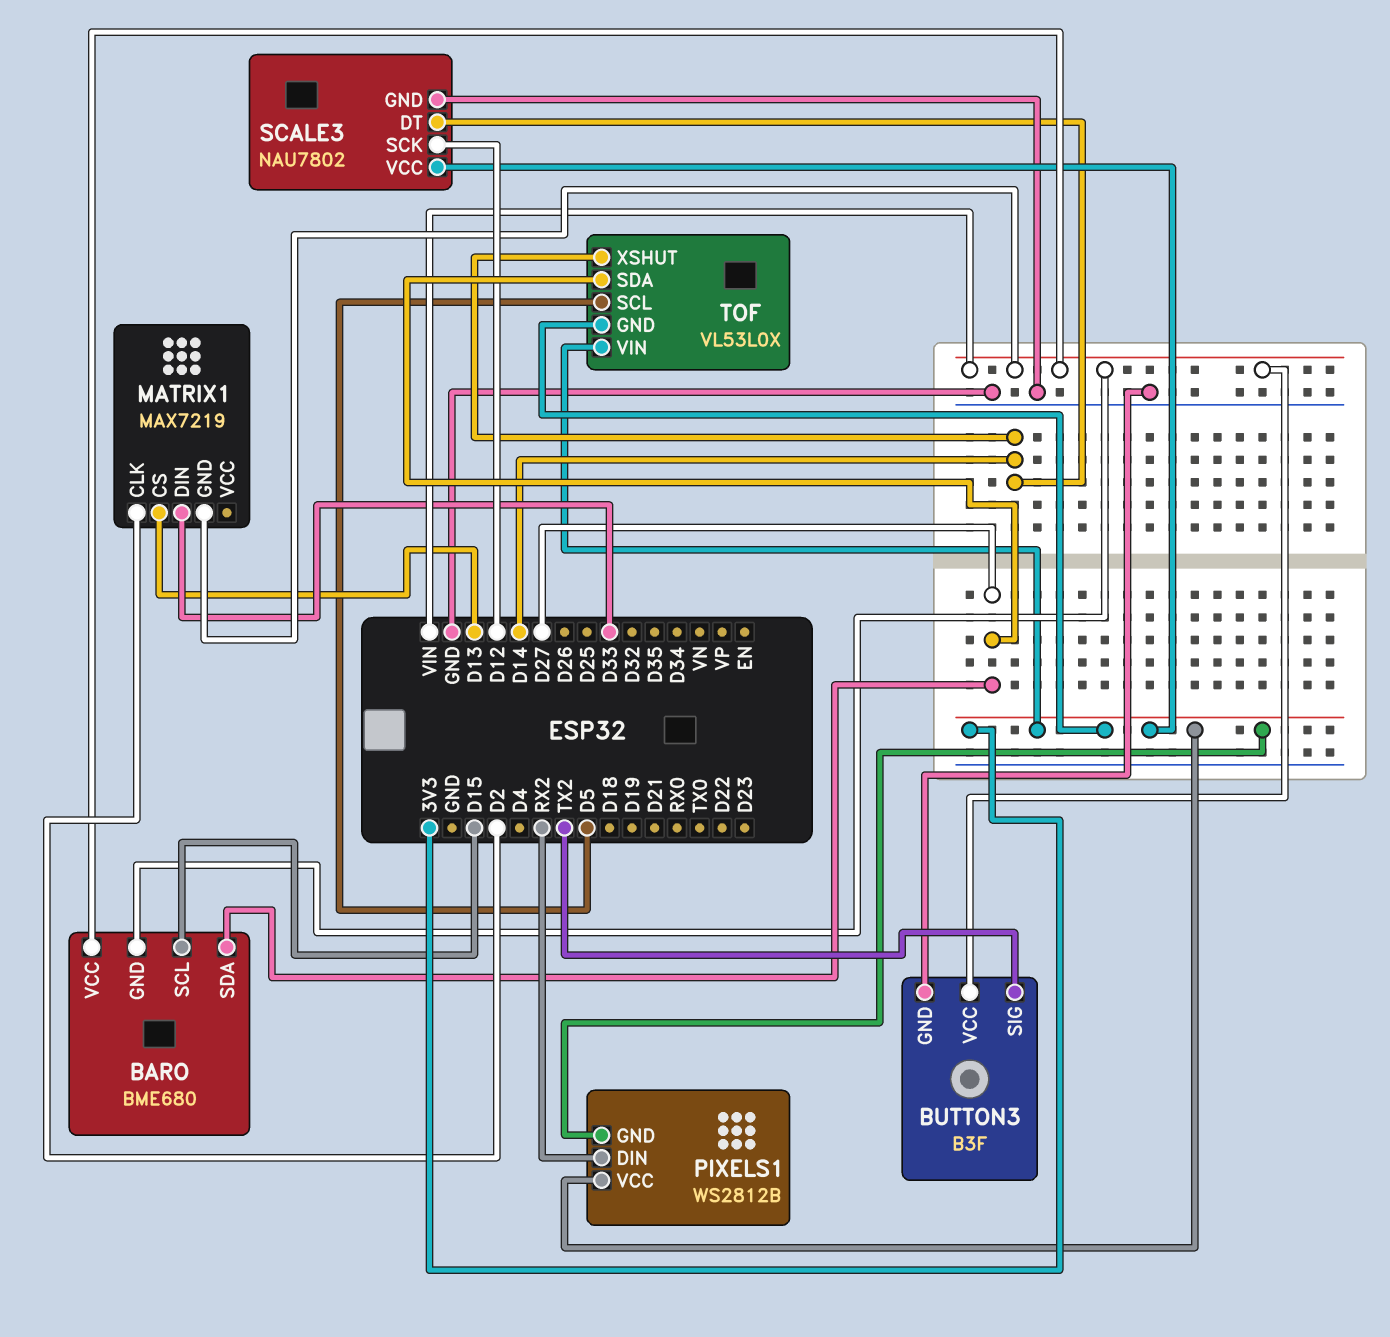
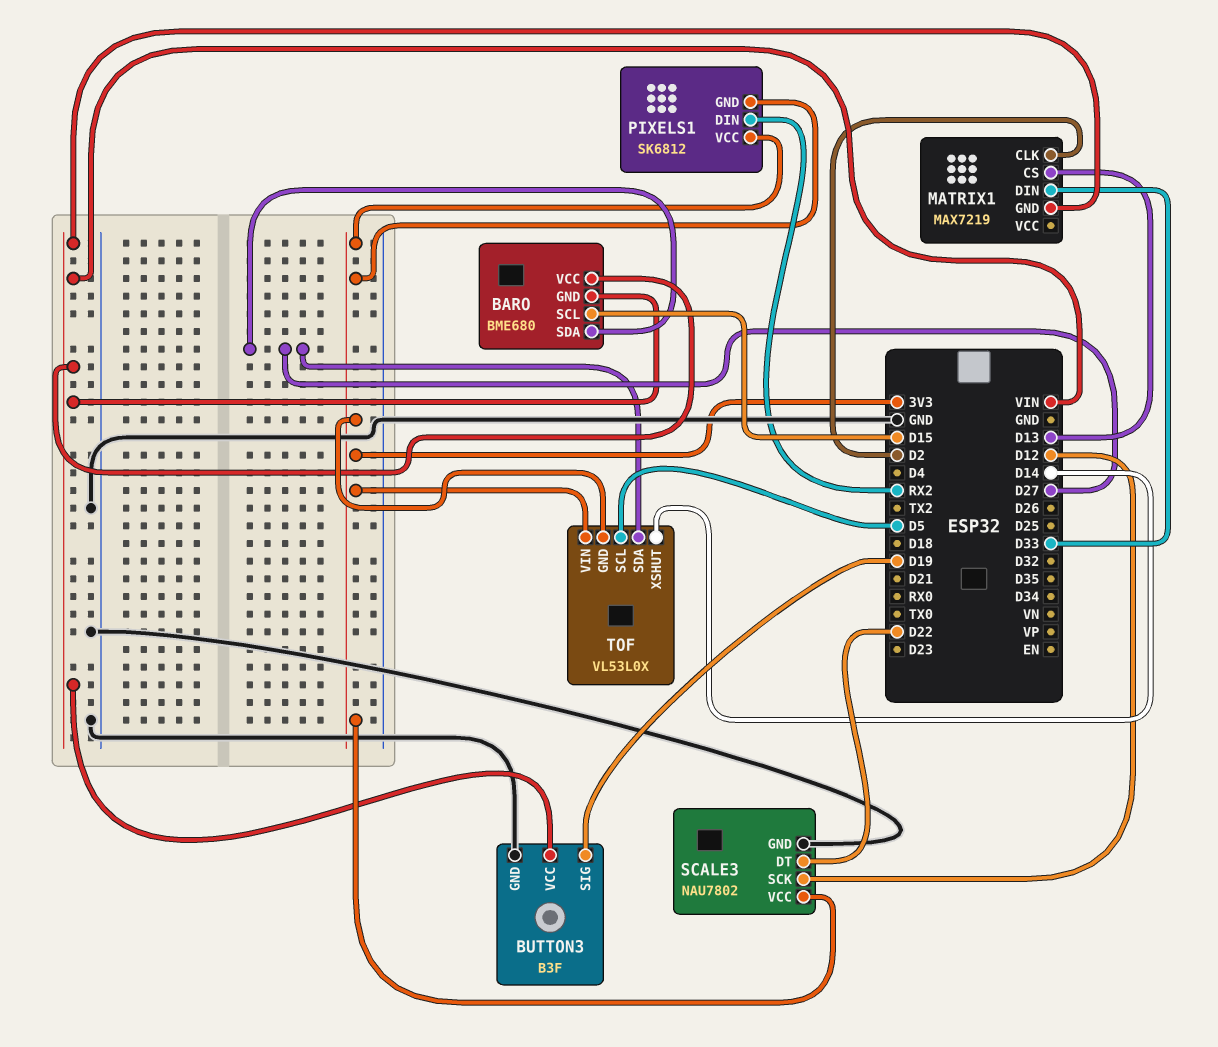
BUTTON3 pin SIG: TX2 -> D19
PIXELS1: WS2812B -> SK6812
SCALE3 pin DT: D14 -> D22

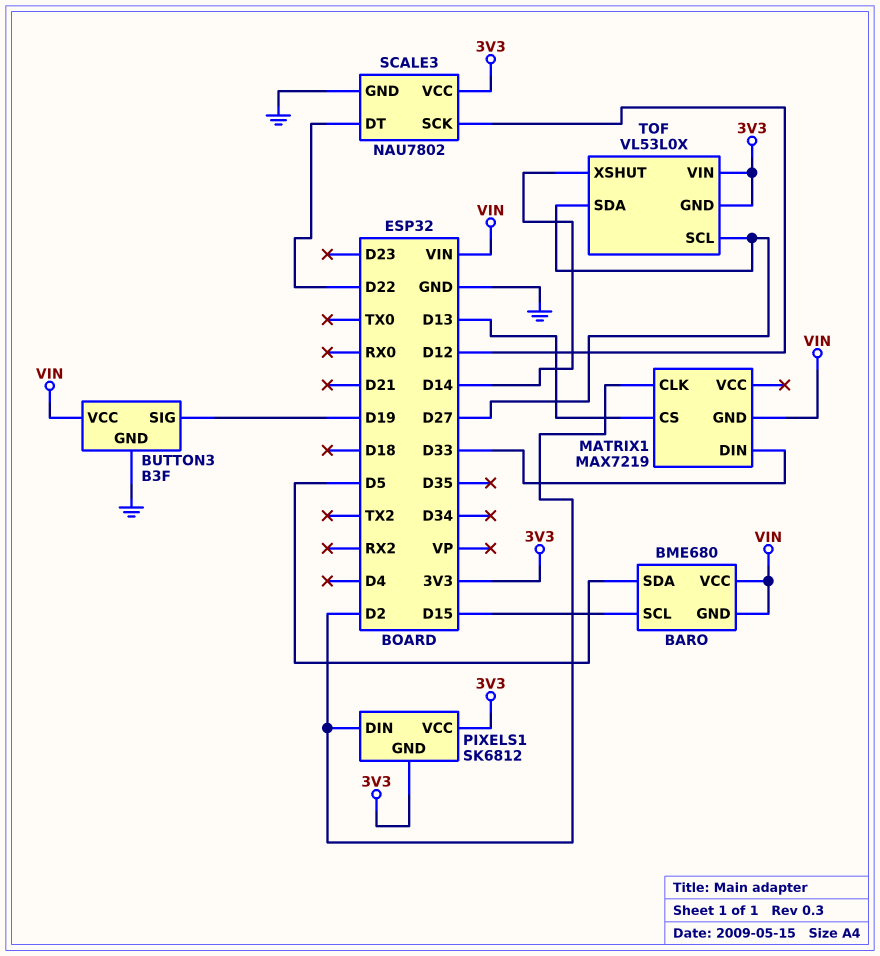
BARO pin SDA: D27 -> D5
PIXELS1 pin DIN: RX2 -> D2
TOF pin SCL: D5 -> D27

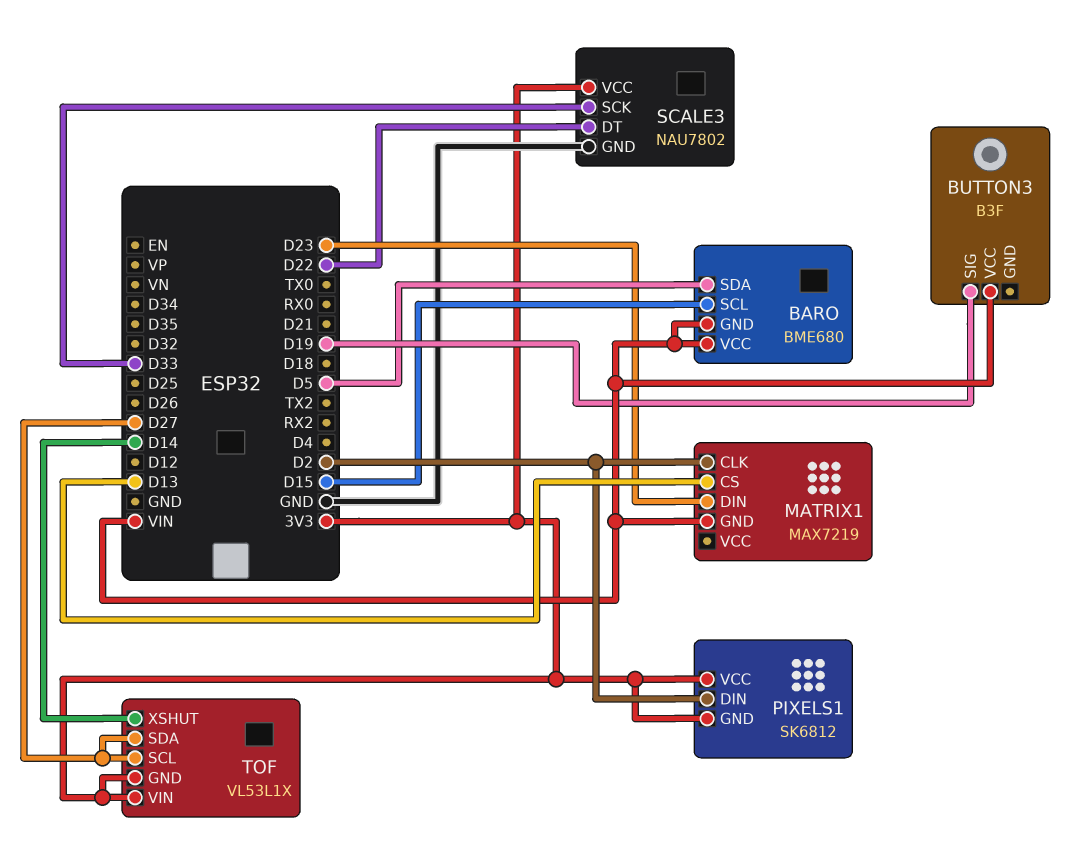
BUTTON3 pin GND: GND -> none
MATRIX1 pin DIN: D33 -> D23
SCALE3 pin SCK: D12 -> D33
TOF: VL53L0X -> VL53L1X

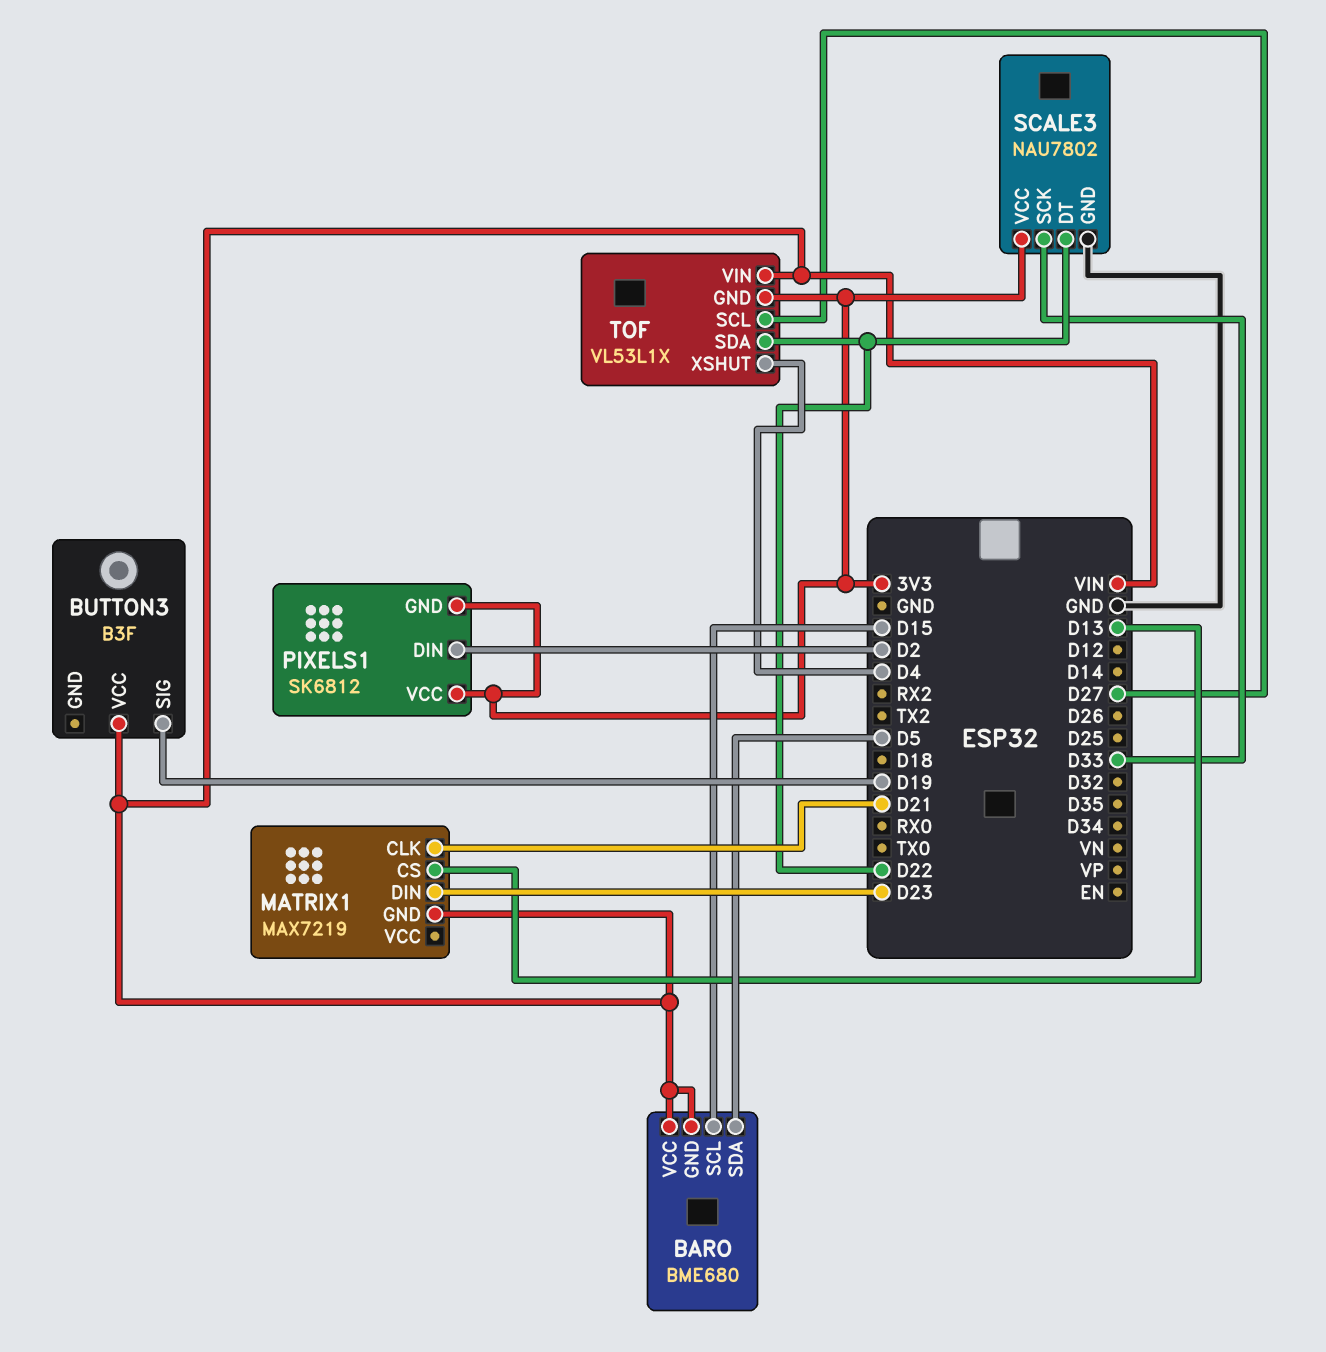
MATRIX1 pin CLK: D2 -> D21
TOF pin SDA: D27 -> D22
TOF pin VIN: 3V3 -> VIN
TOF pin XSHUT: D14 -> D4

